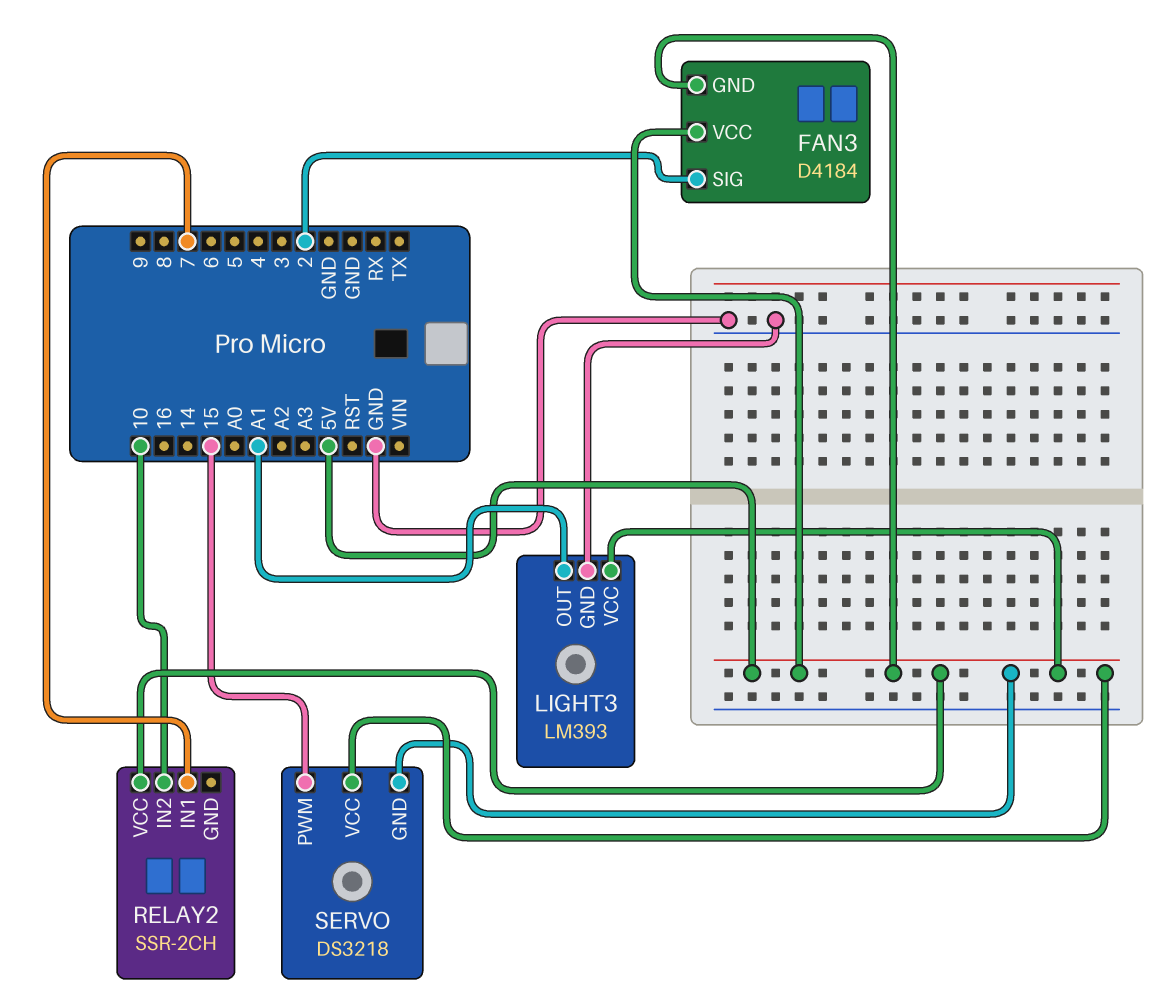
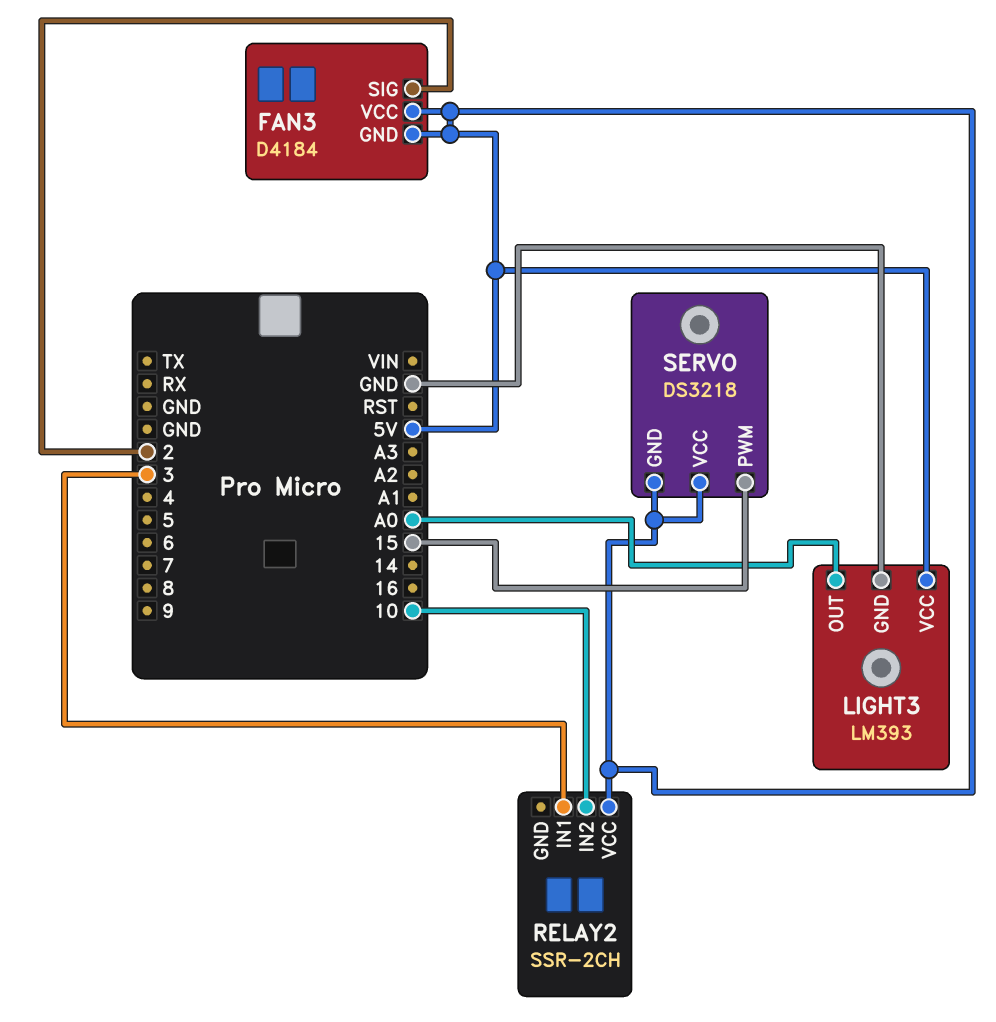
LIGHT3 pin OUT: A1 -> A0
RELAY2 pin IN1: 7 -> 3

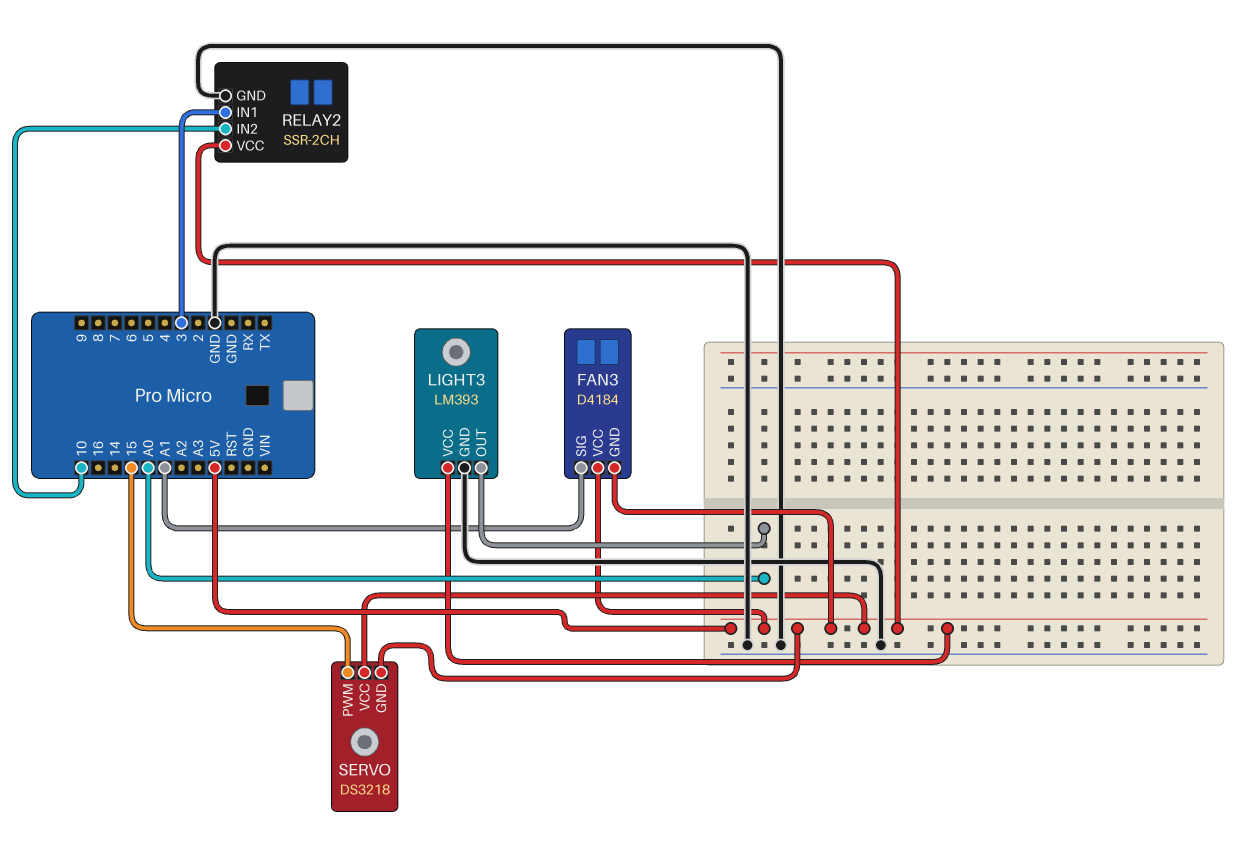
FAN3 pin SIG: 2 -> A1
RELAY2 pin GND: none -> GND

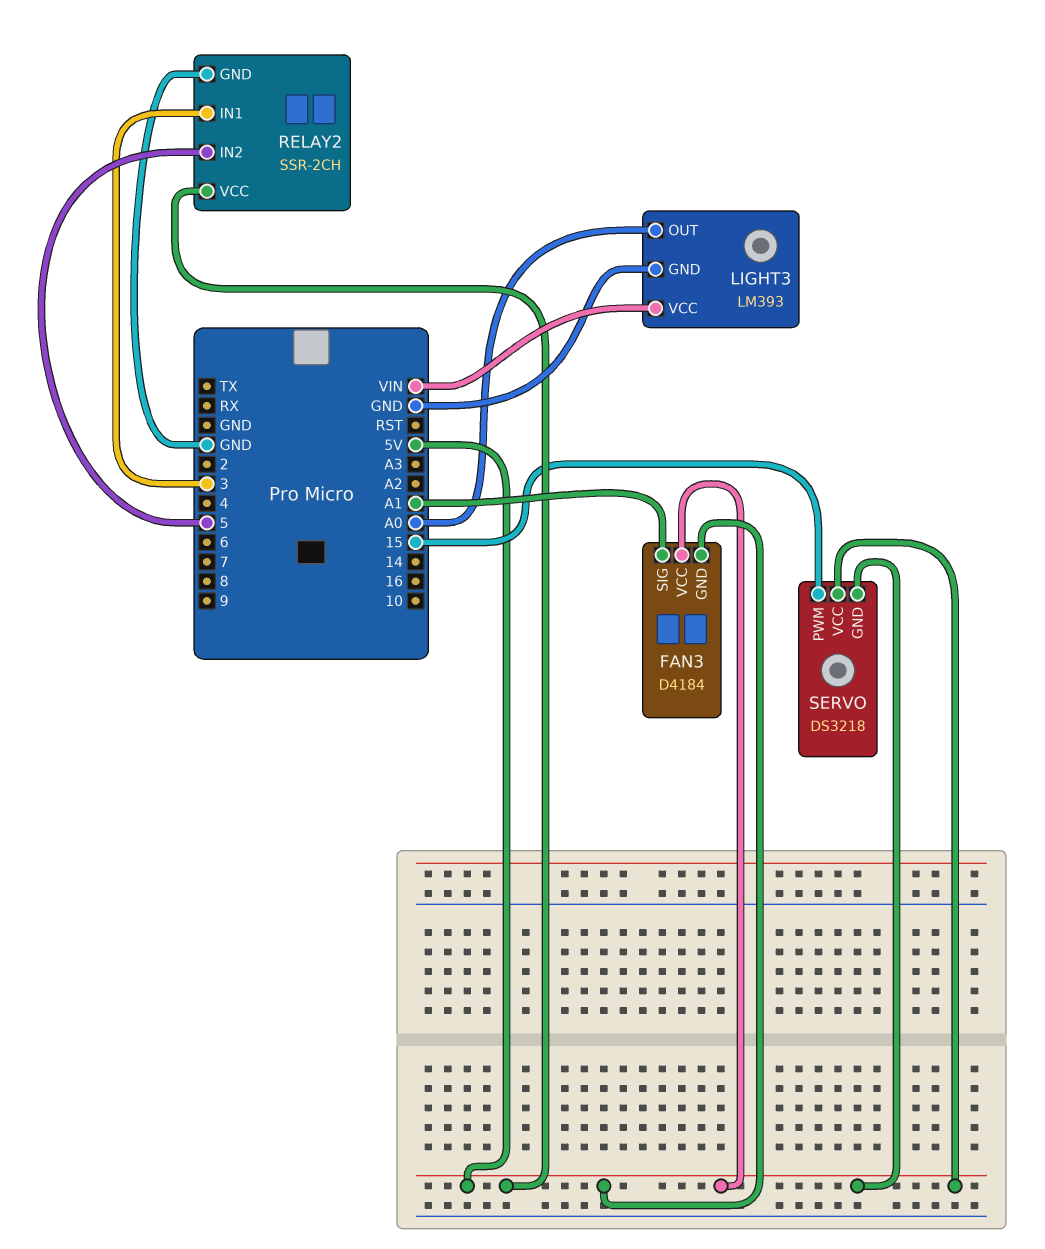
LIGHT3 pin VCC: 5V -> VIN
RELAY2 pin IN2: 10 -> 5

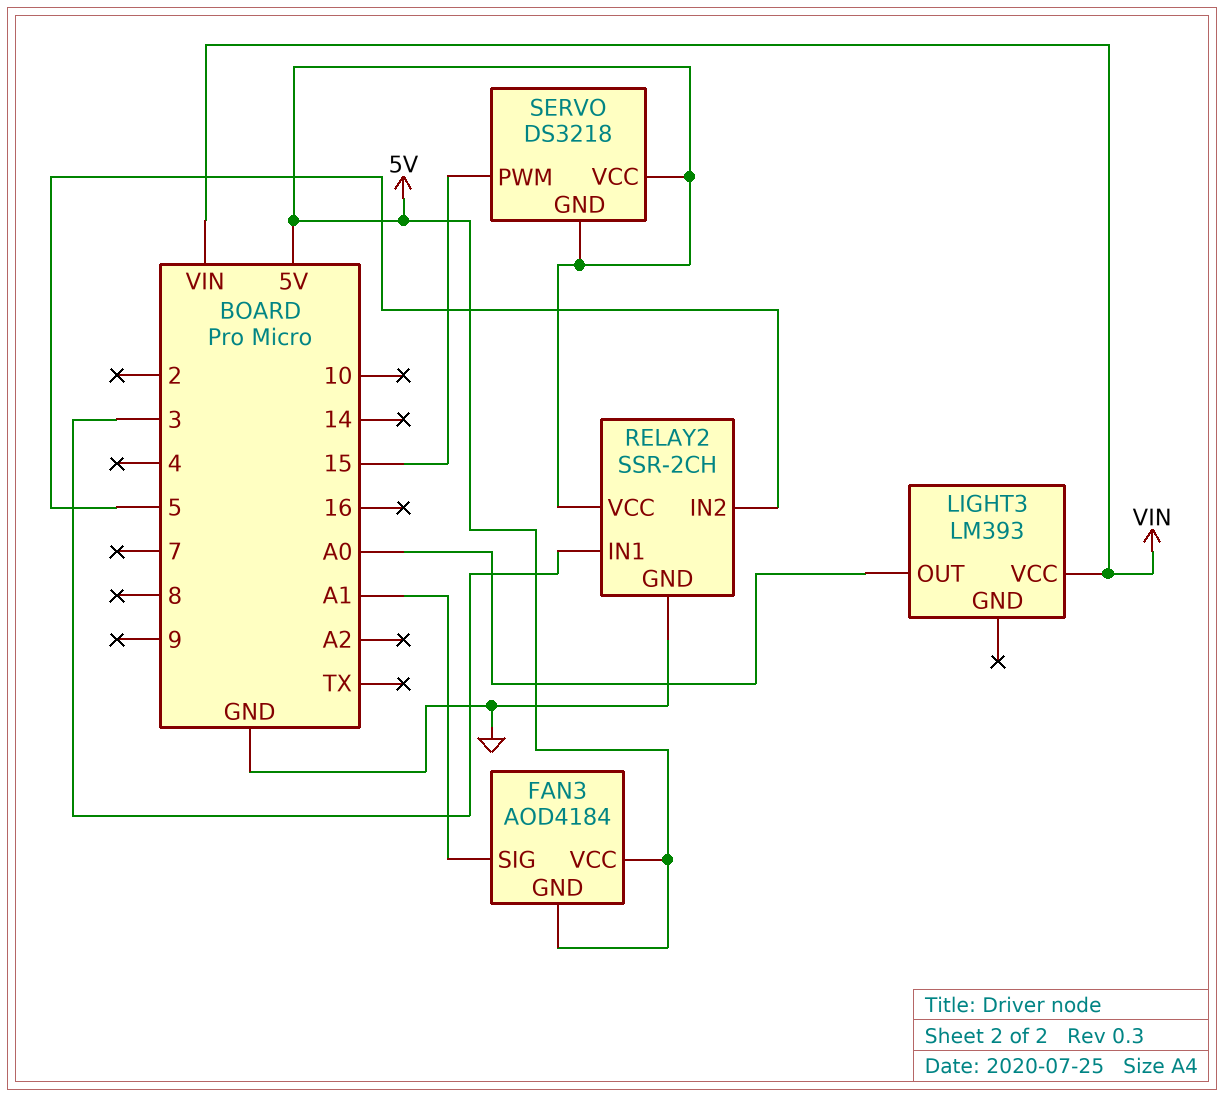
FAN3: D4184 -> AOD4184
LIGHT3 pin GND: GND -> none

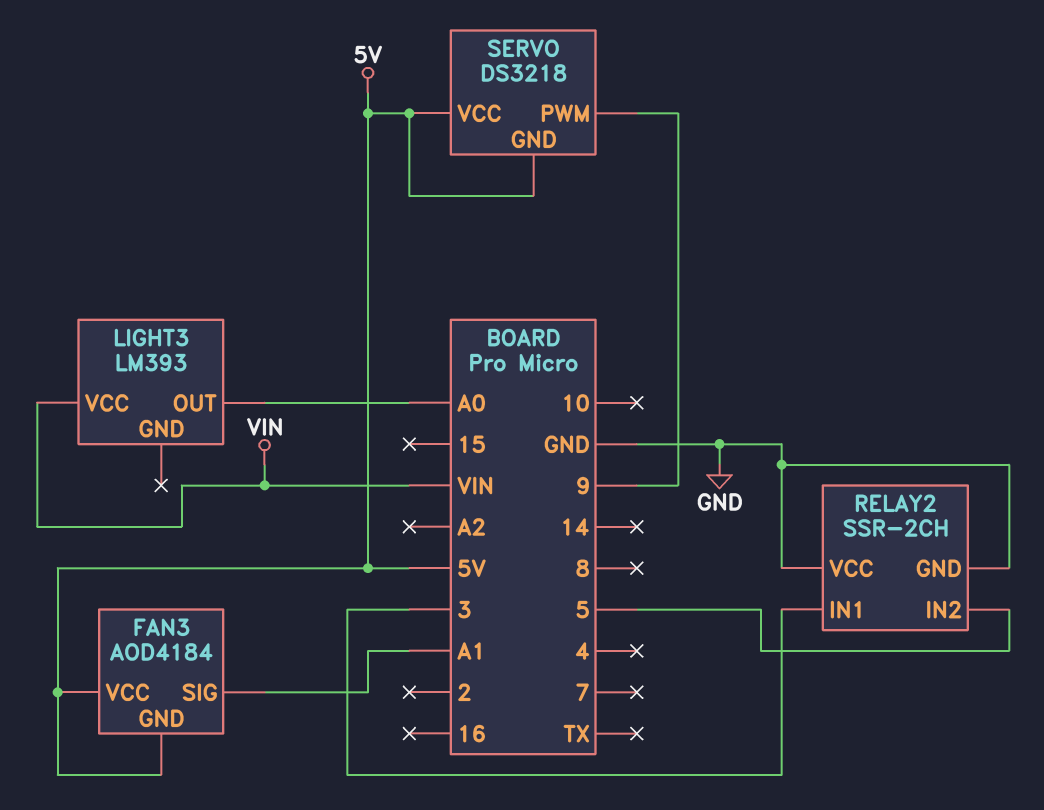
RELAY2 pin VCC: 5V -> GND
SERVO pin PWM: 15 -> 9

